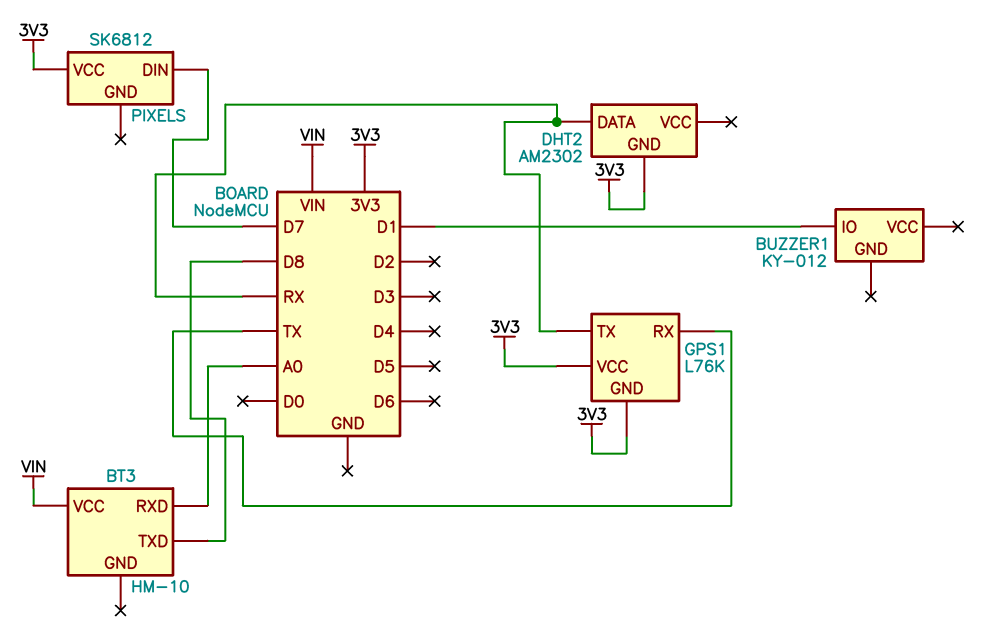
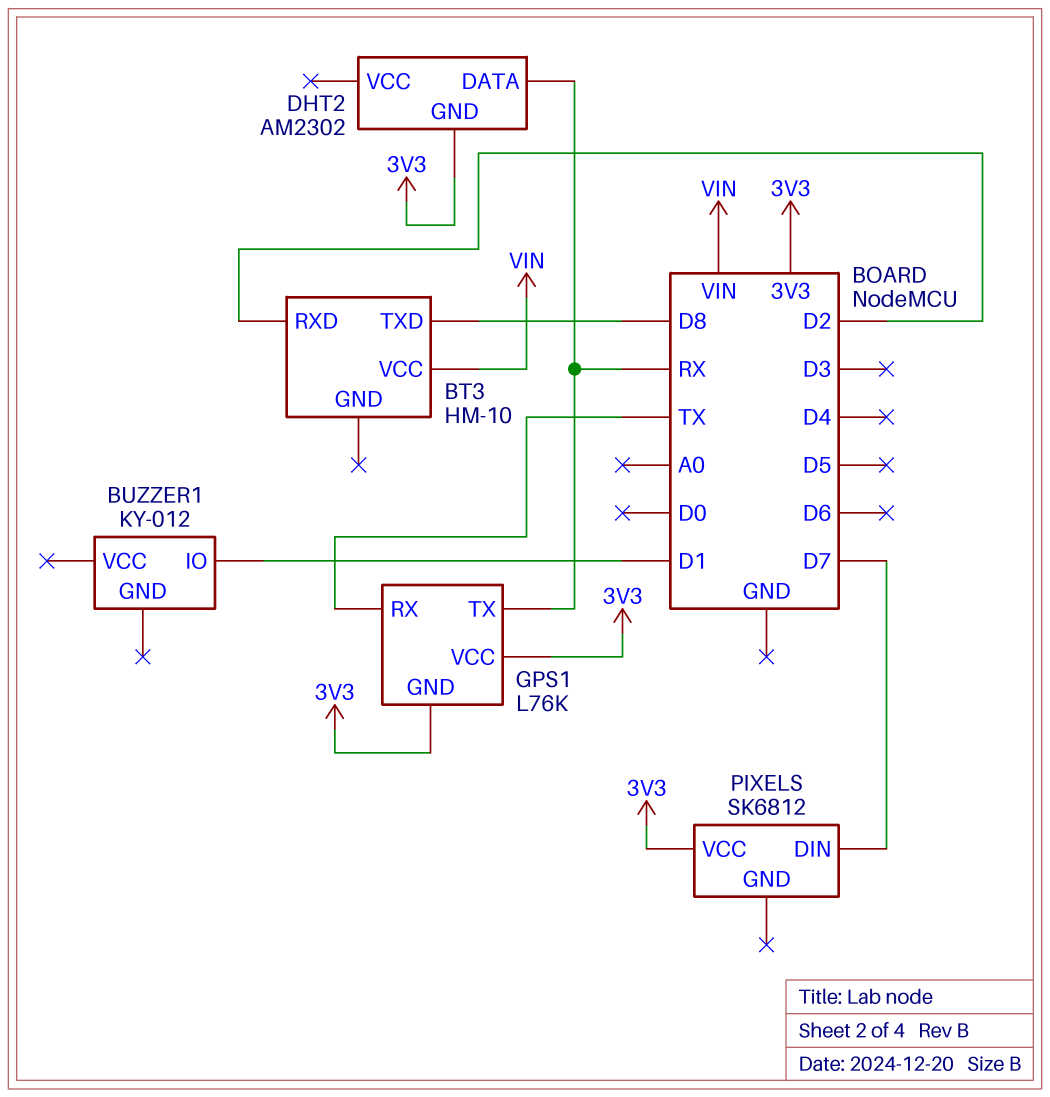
BT3 pin RXD: A0 -> D2

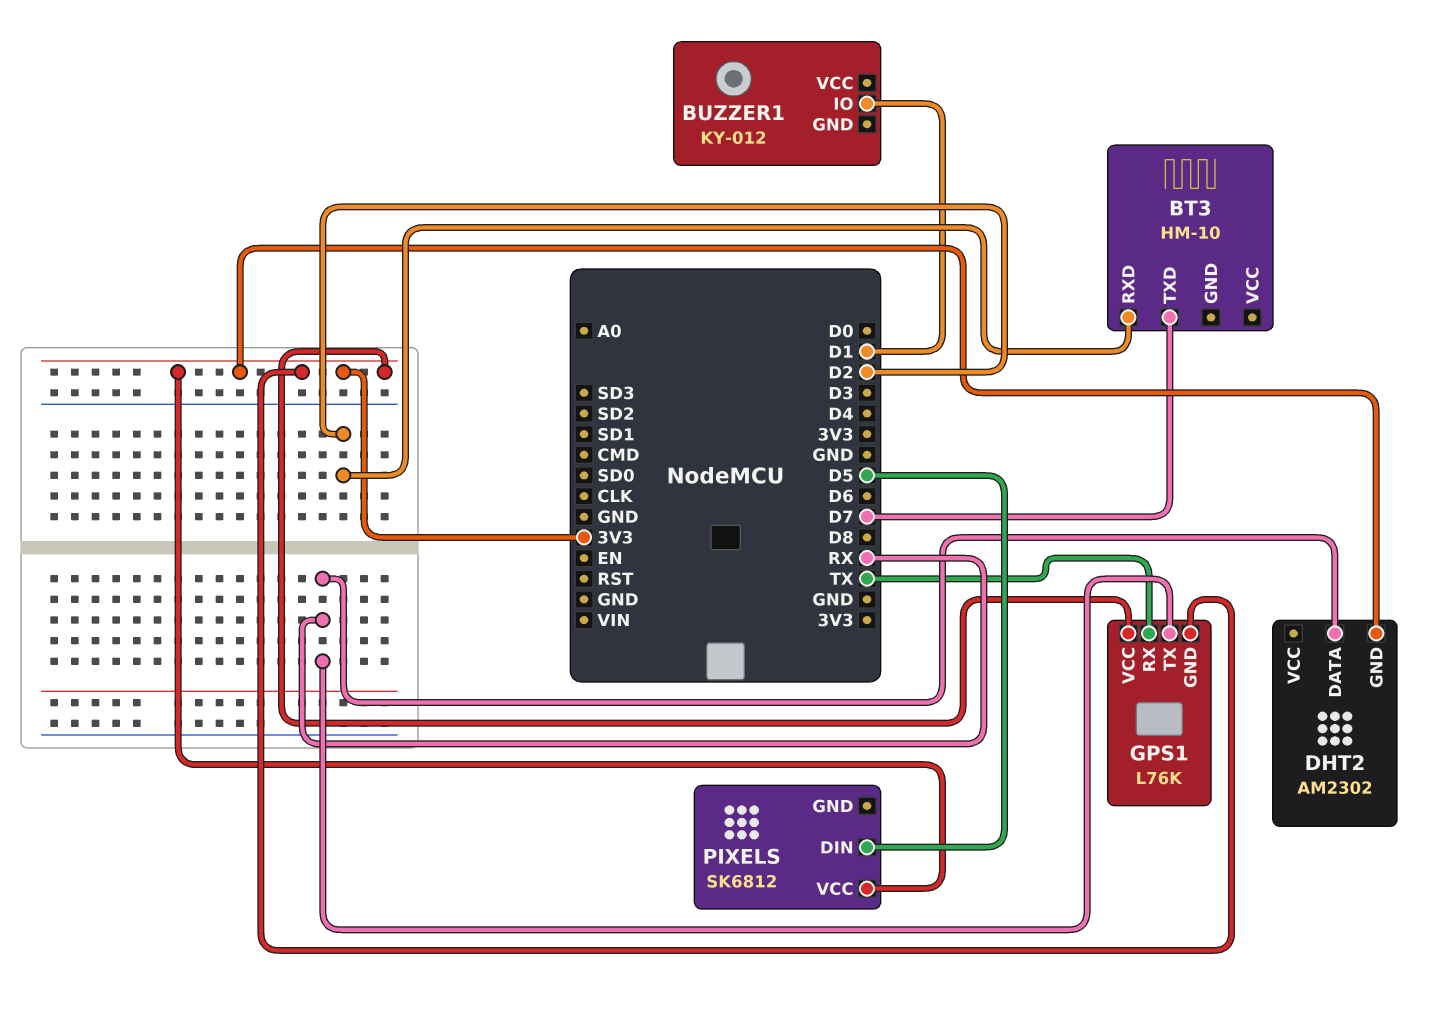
BT3 pin TXD: D8 -> D7
BT3 pin VCC: VIN -> none
PIXELS pin DIN: D7 -> D5

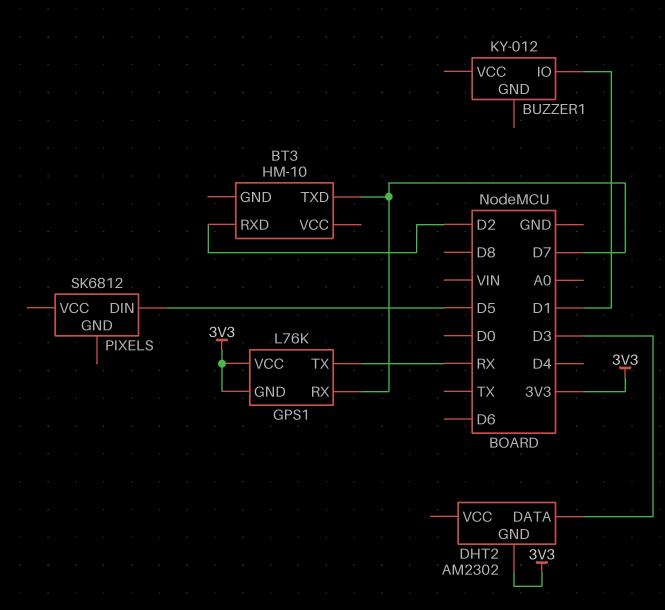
DHT2 pin DATA: RX -> D3
GPS1 pin RX: TX -> D7
PIXELS pin VCC: 3V3 -> none

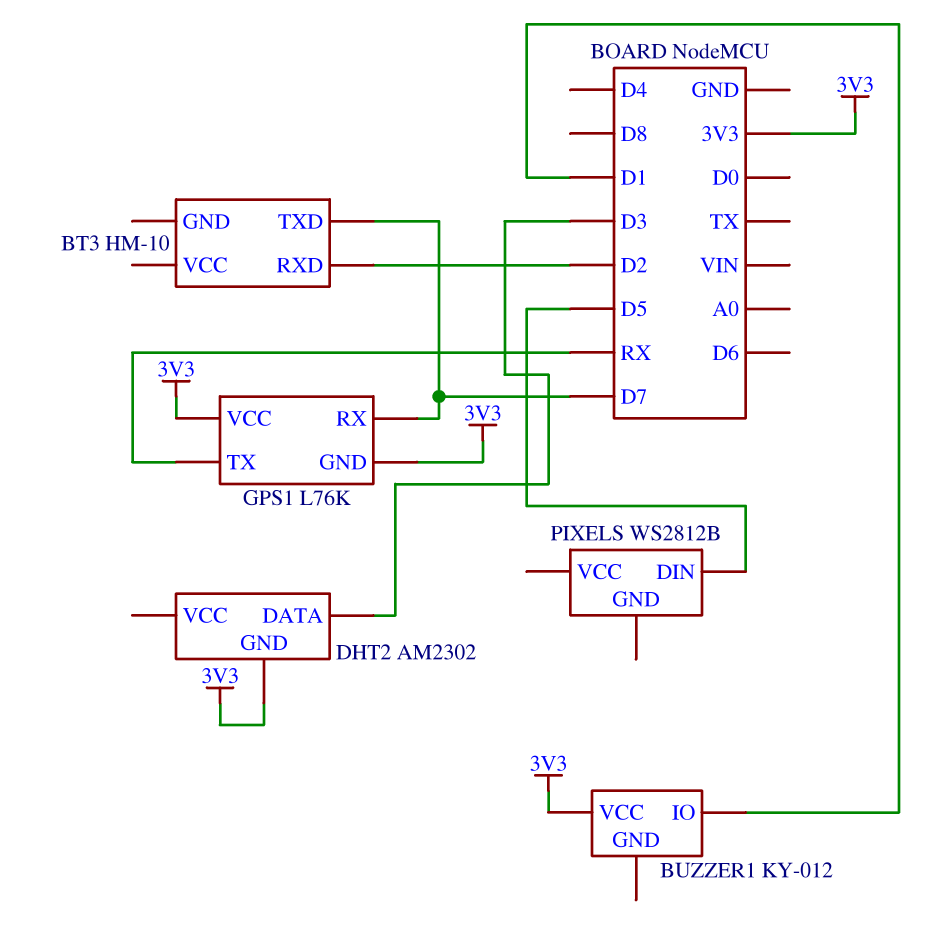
BUZZER1 pin VCC: none -> 3V3
PIXELS: SK6812 -> WS2812B

